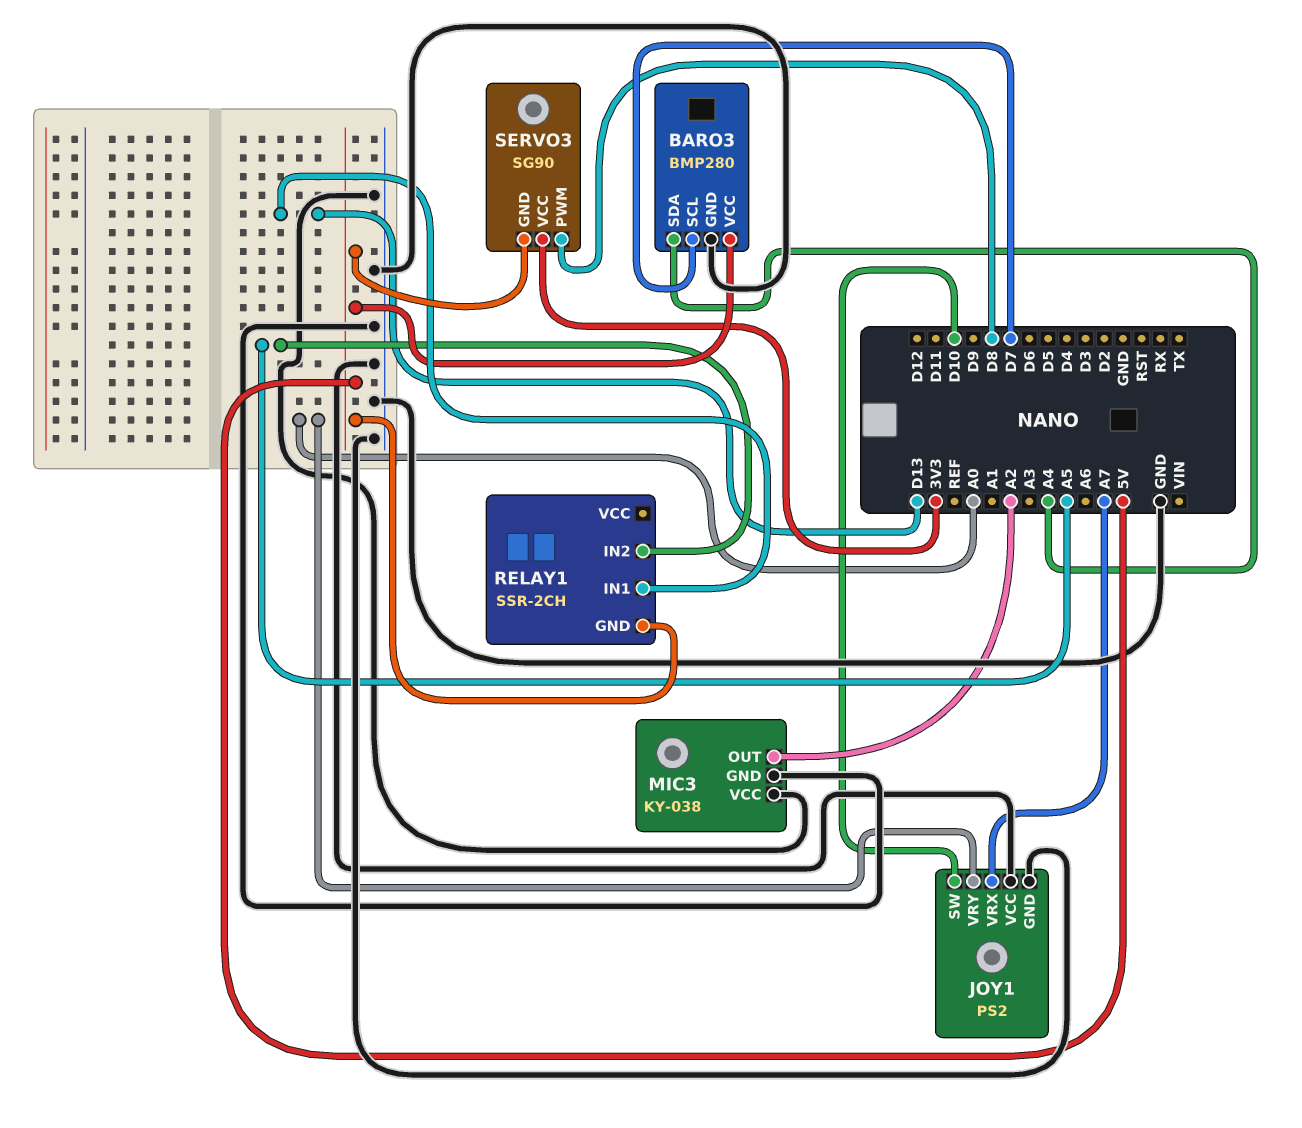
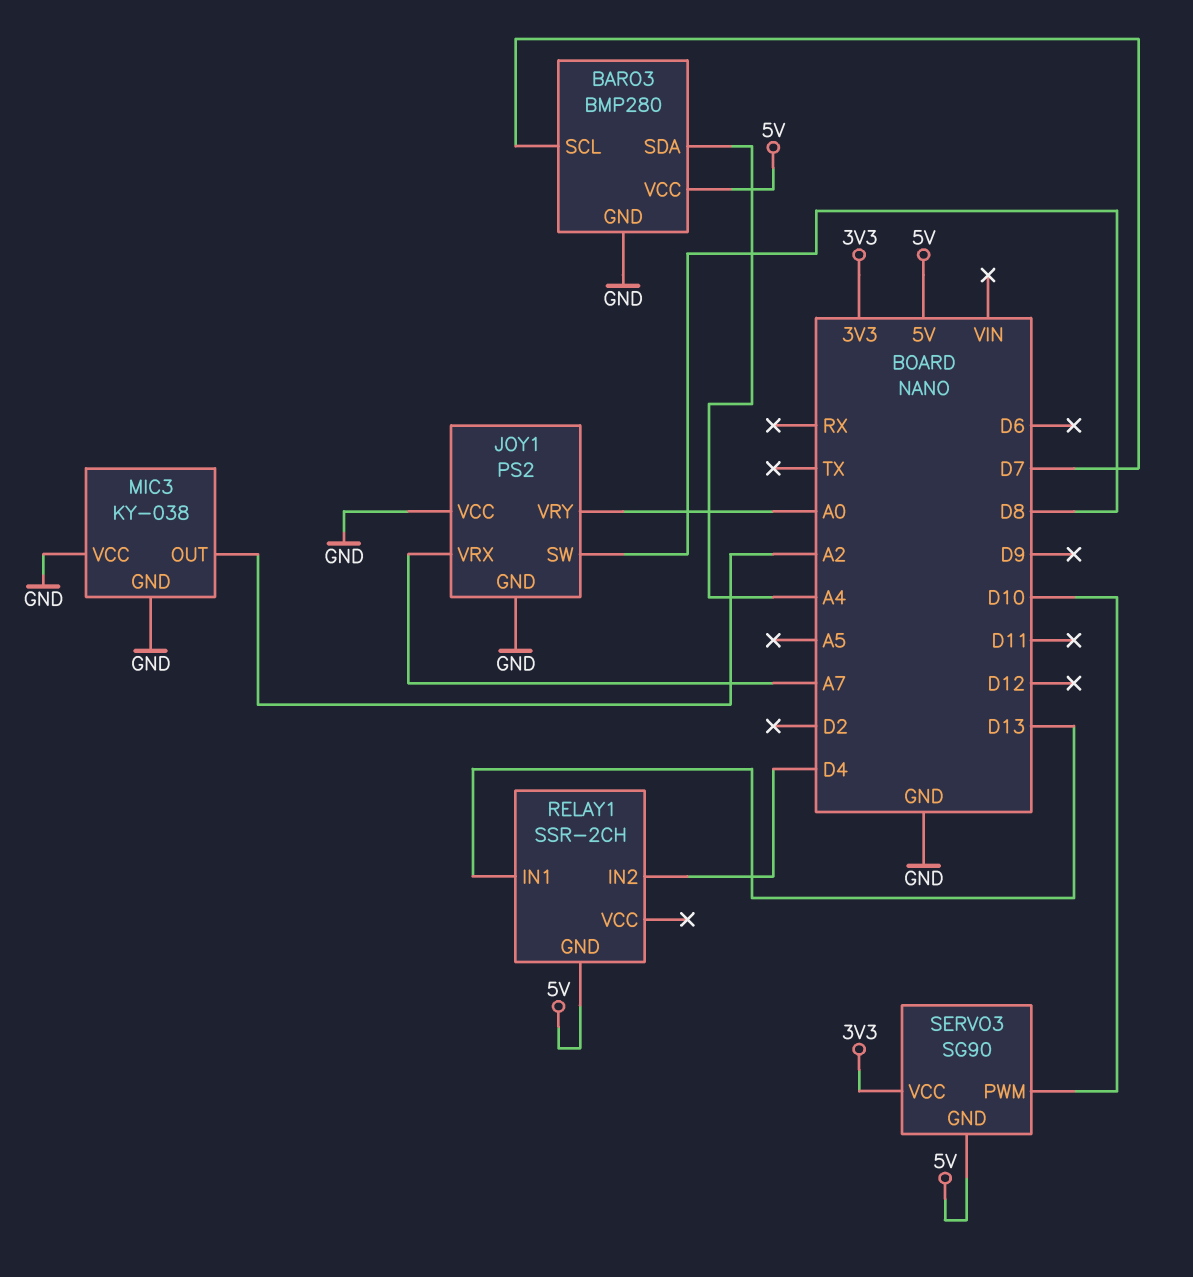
JOY1 pin SW: D10 -> D8
RELAY1 pin IN2: A5 -> D4
SERVO3 pin PWM: D8 -> D10

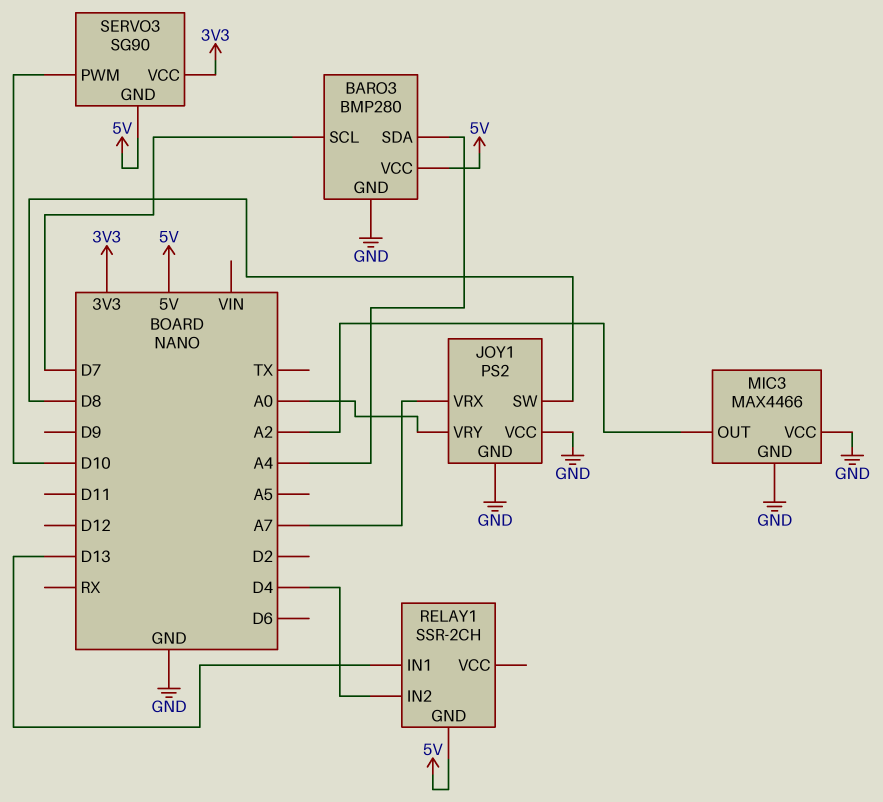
MIC3: KY-038 -> MAX4466

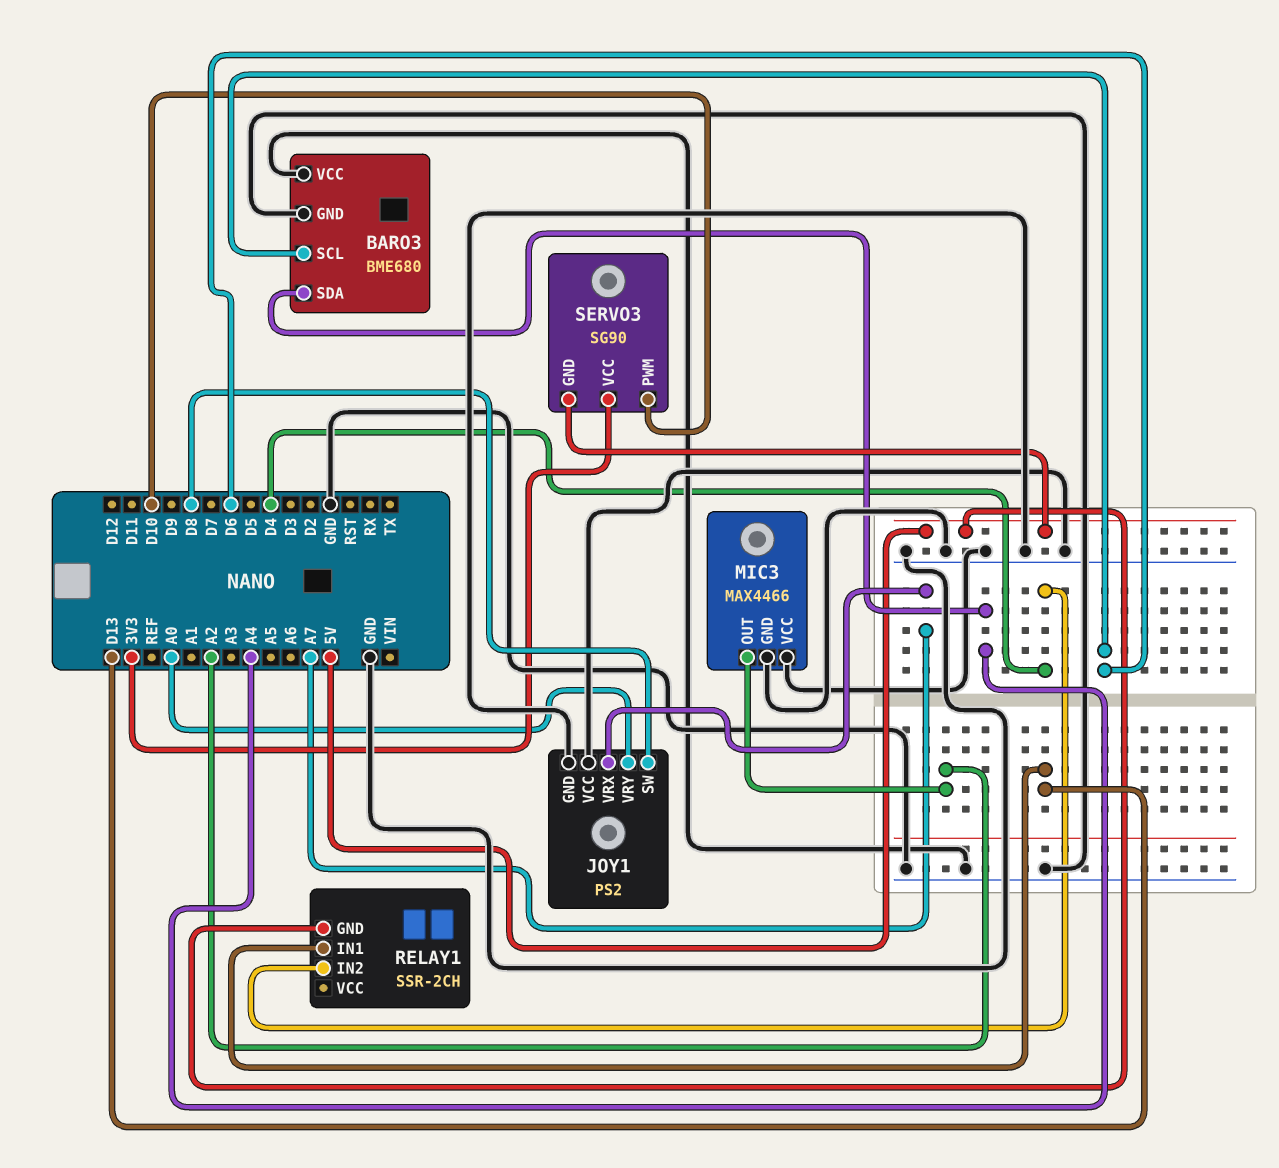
BARO3: BMP280 -> BME680
BARO3 pin SCL: D7 -> D6
BARO3 pin VCC: 5V -> GND

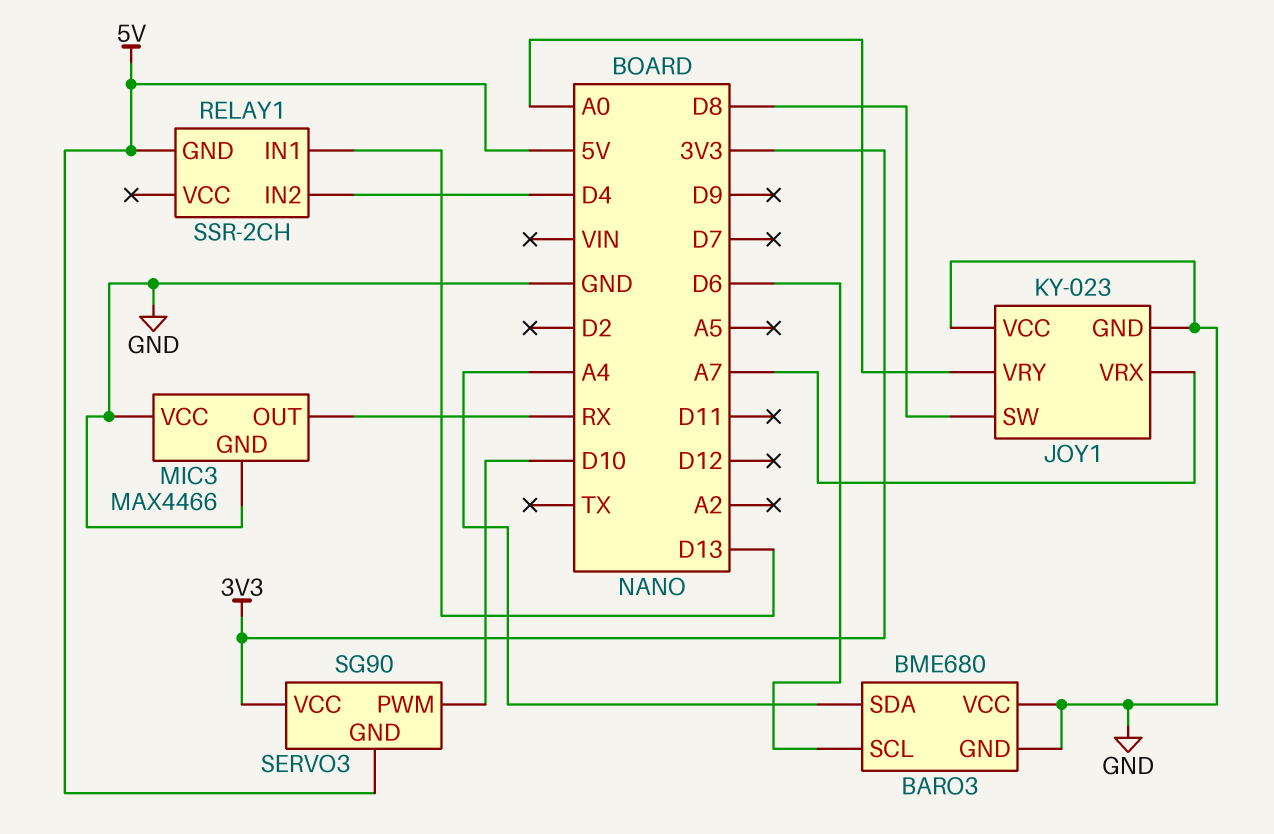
JOY1: PS2 -> KY-023
MIC3 pin OUT: A2 -> RX

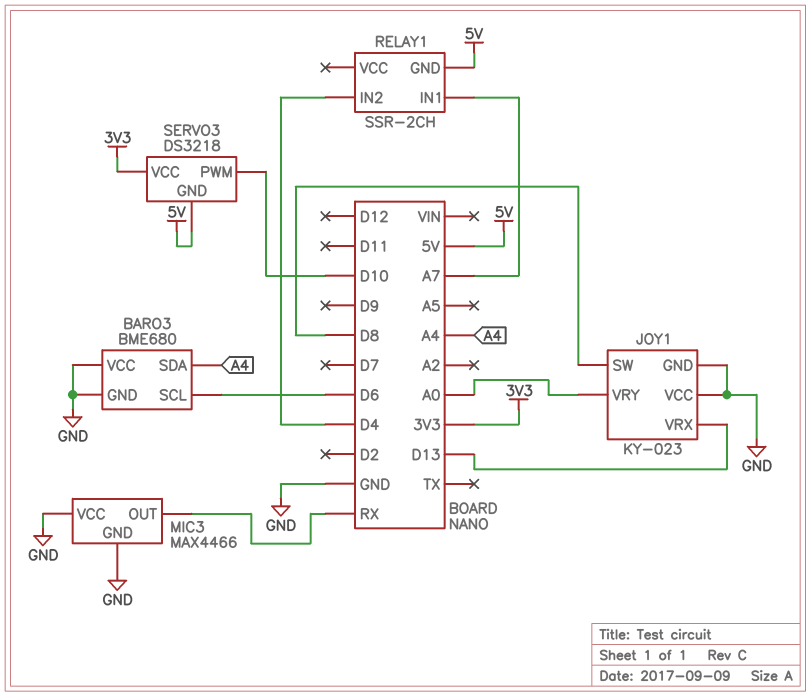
JOY1 pin VRX: A7 -> D13
RELAY1 pin IN1: D13 -> A7
SERVO3: SG90 -> DS3218

